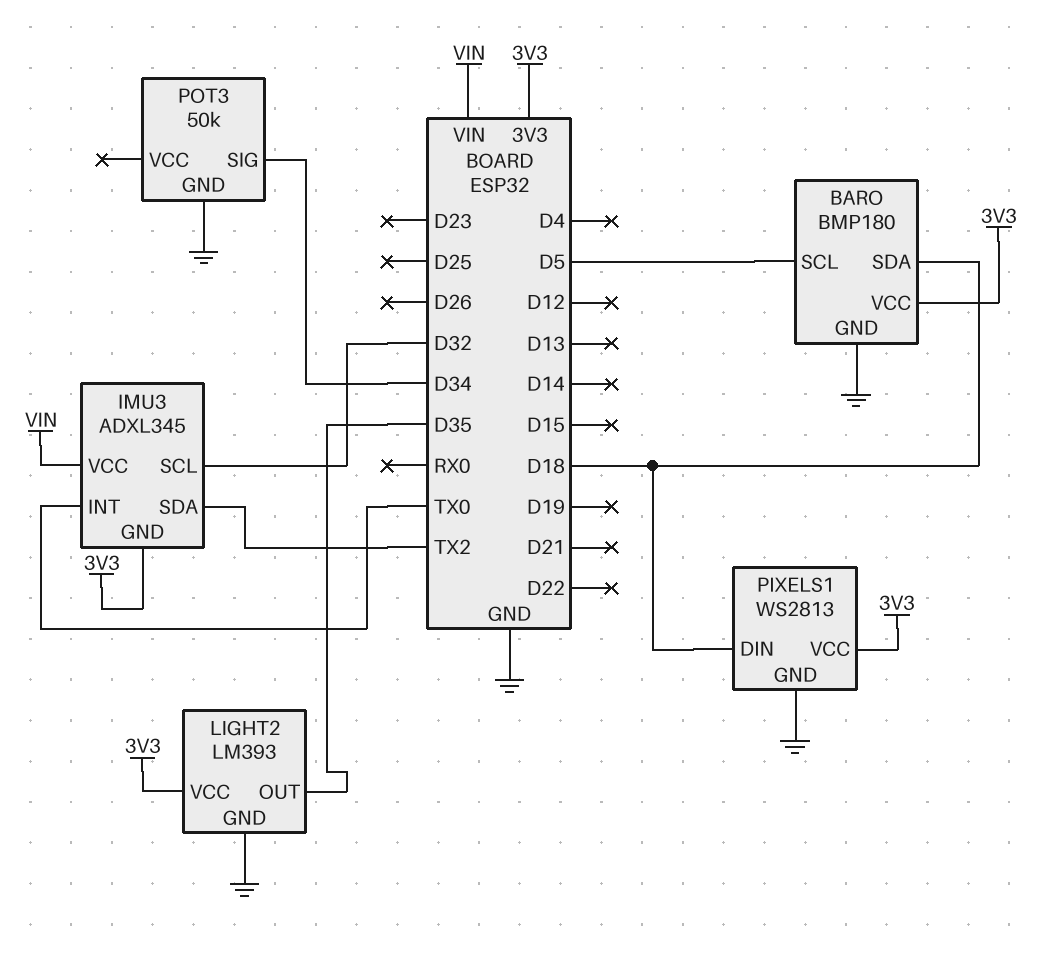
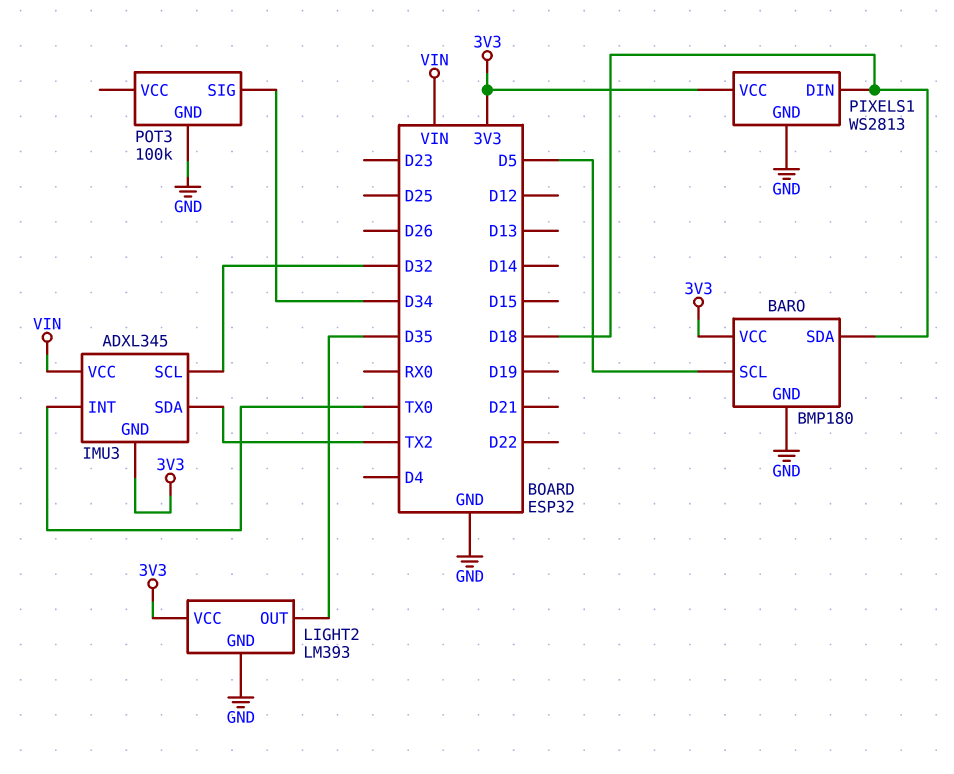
POT3: 50k -> 100k

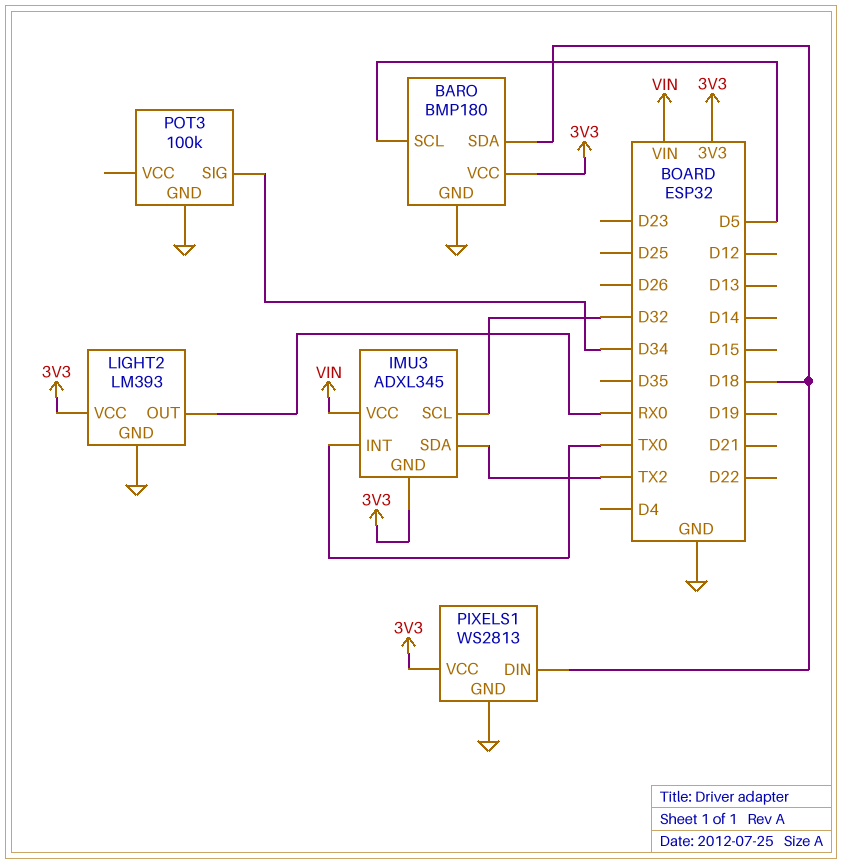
LIGHT2 pin OUT: D35 -> RX0

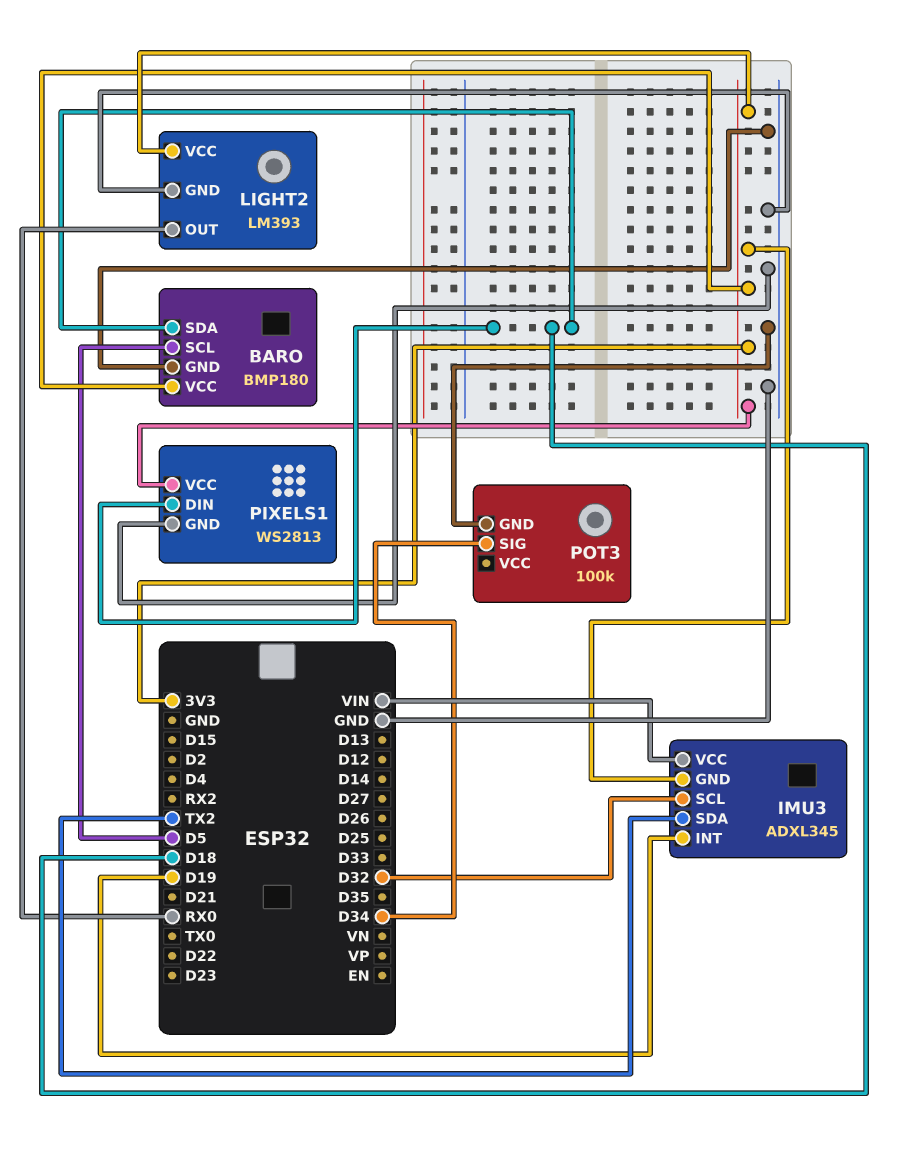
IMU3 pin INT: TX0 -> D19

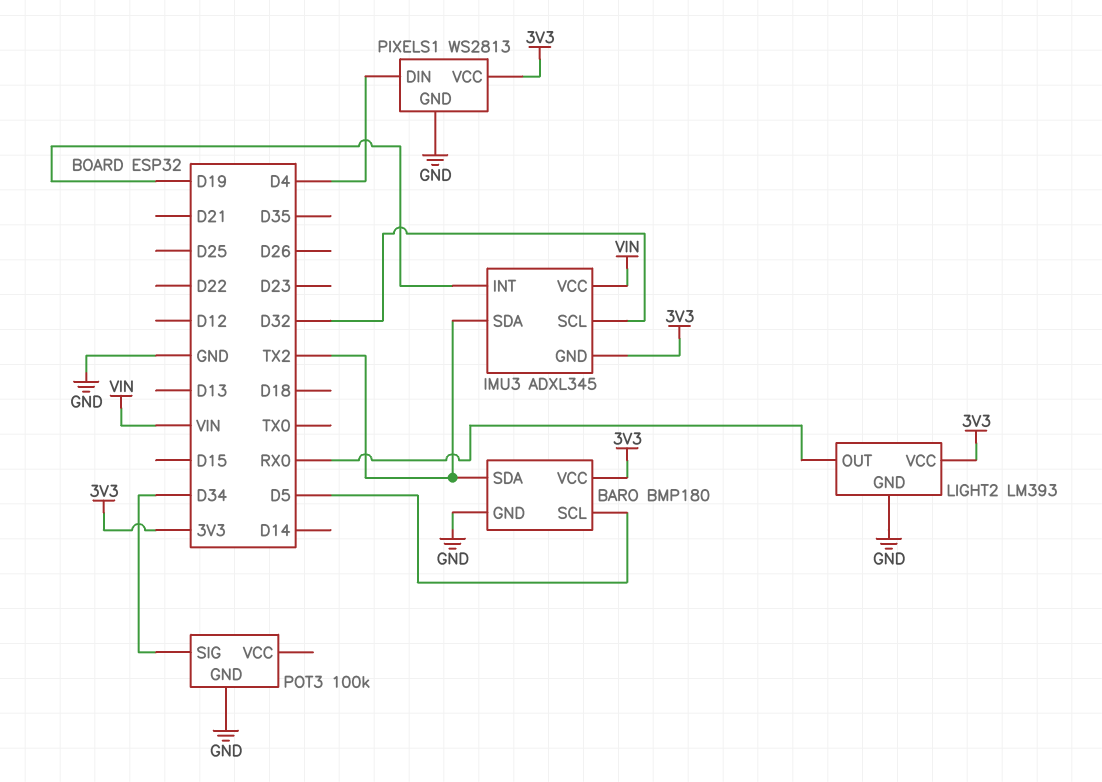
BARO pin SDA: D18 -> TX2
PIXELS1 pin DIN: D18 -> D4

